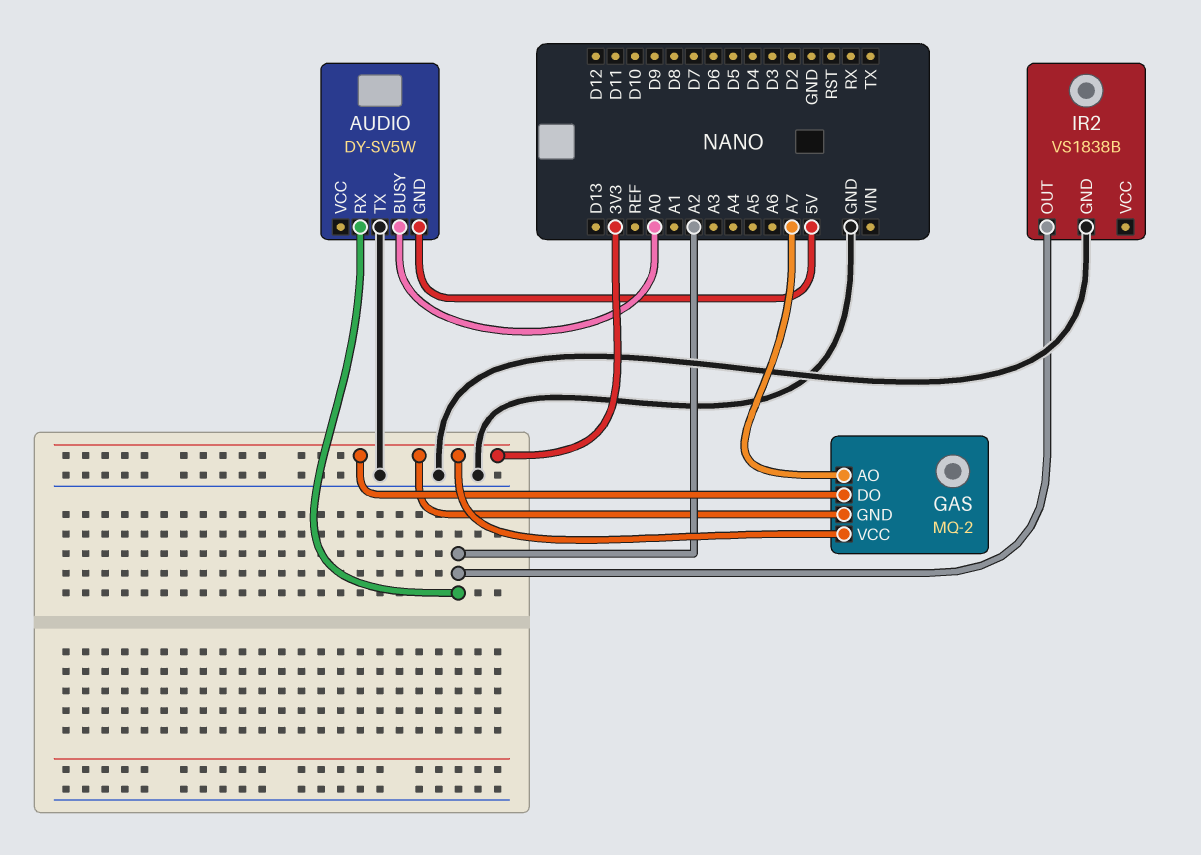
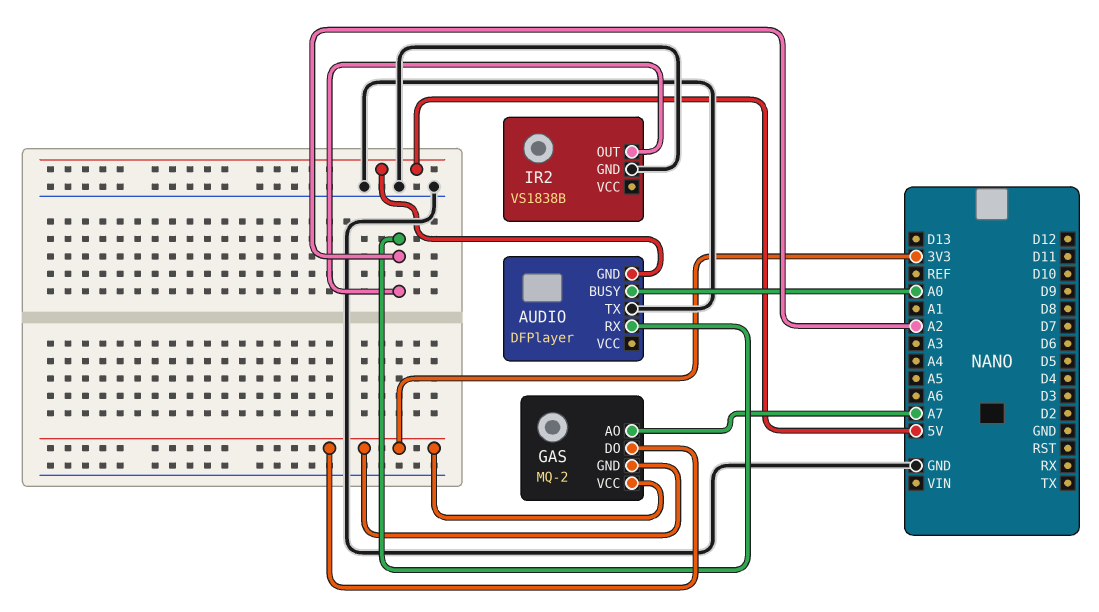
AUDIO: DY-SV5W -> DFPlayer

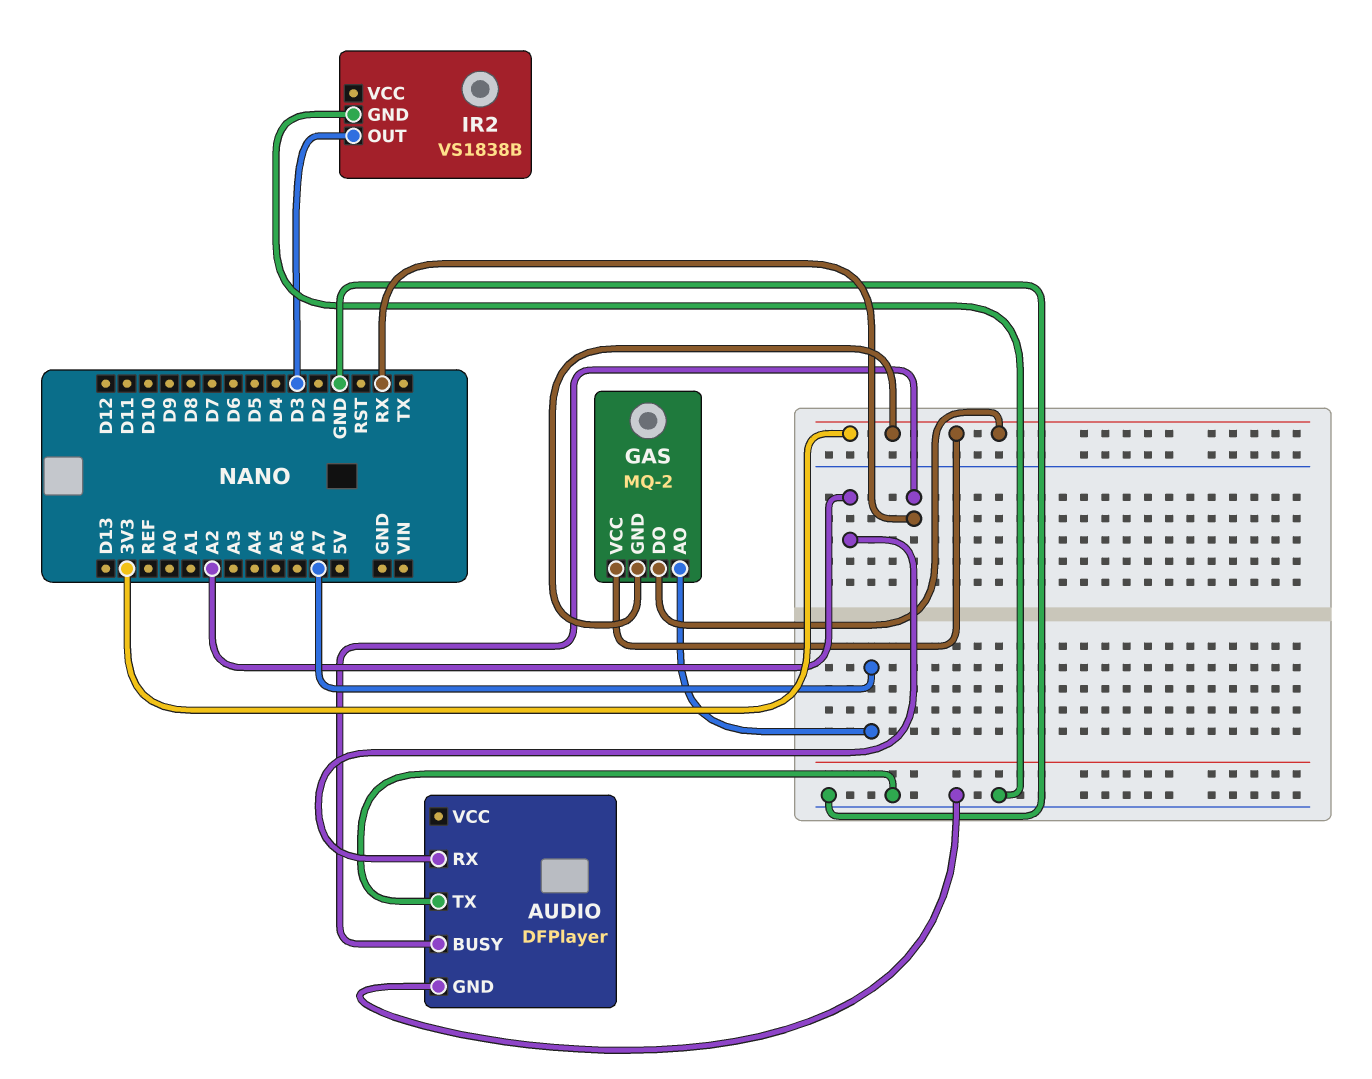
AUDIO pin BUSY: A0 -> RX
AUDIO pin GND: 5V -> GND
IR2 pin OUT: A2 -> D3

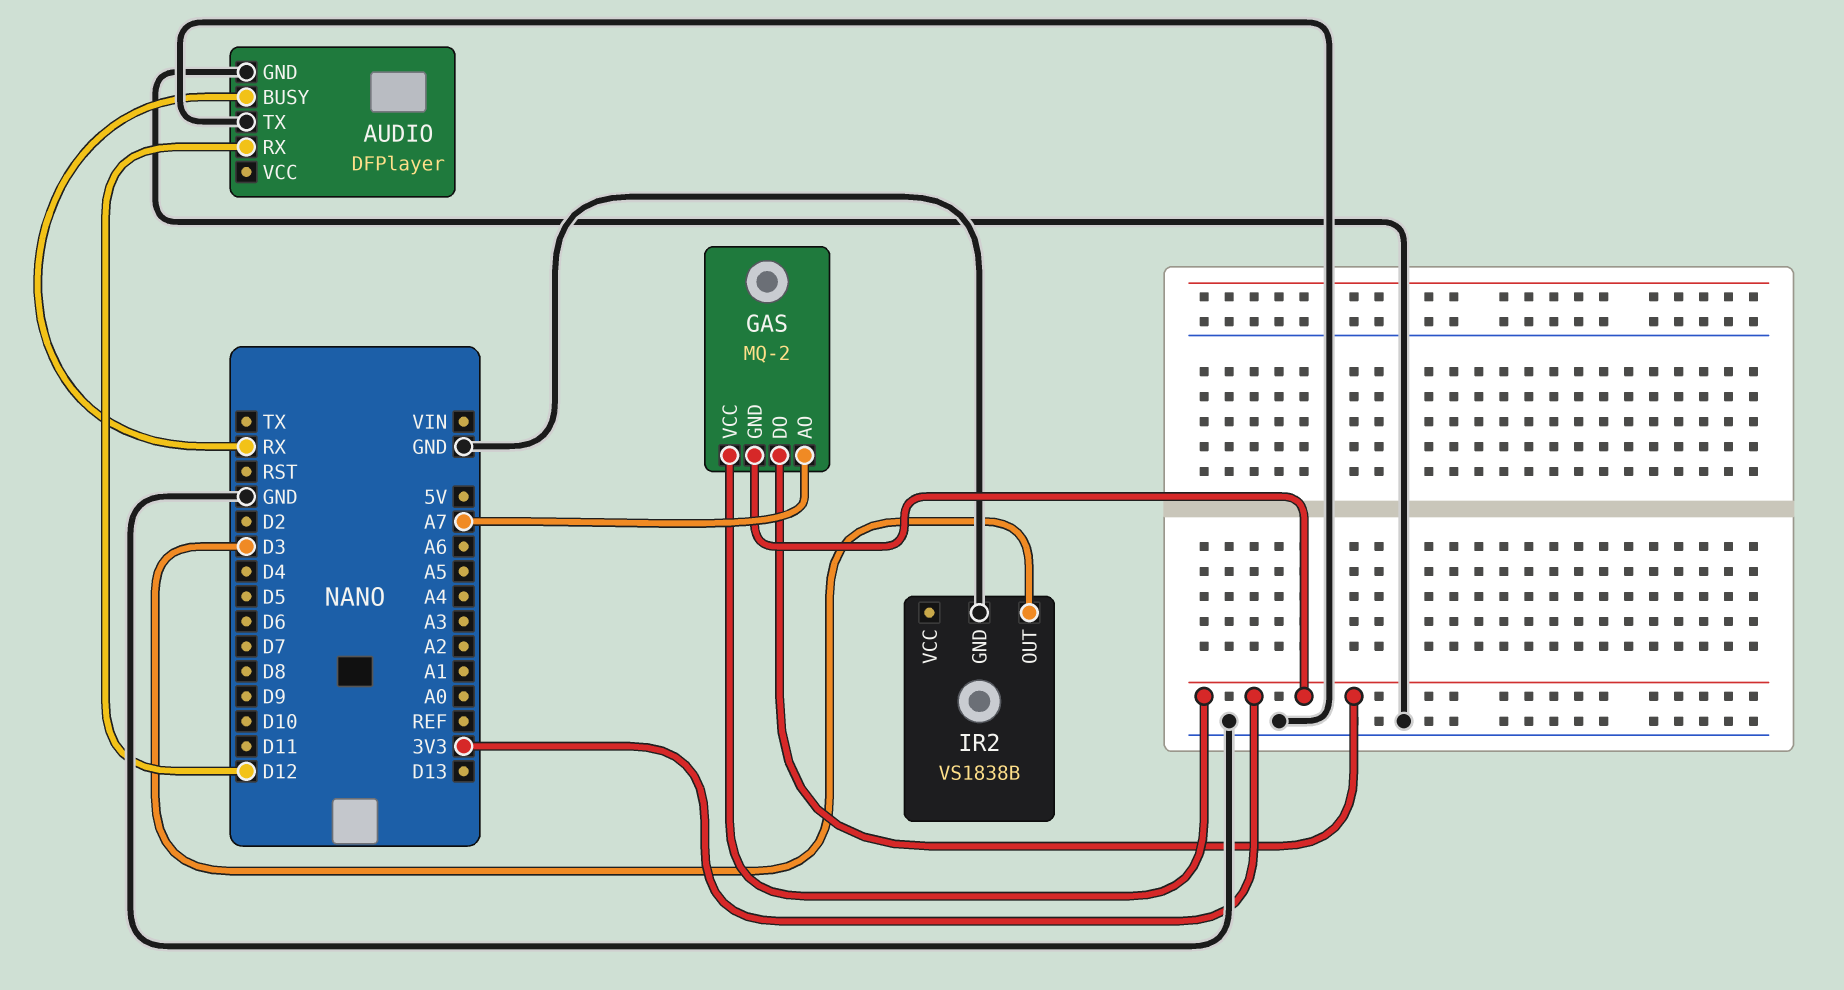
AUDIO pin RX: A2 -> D12

